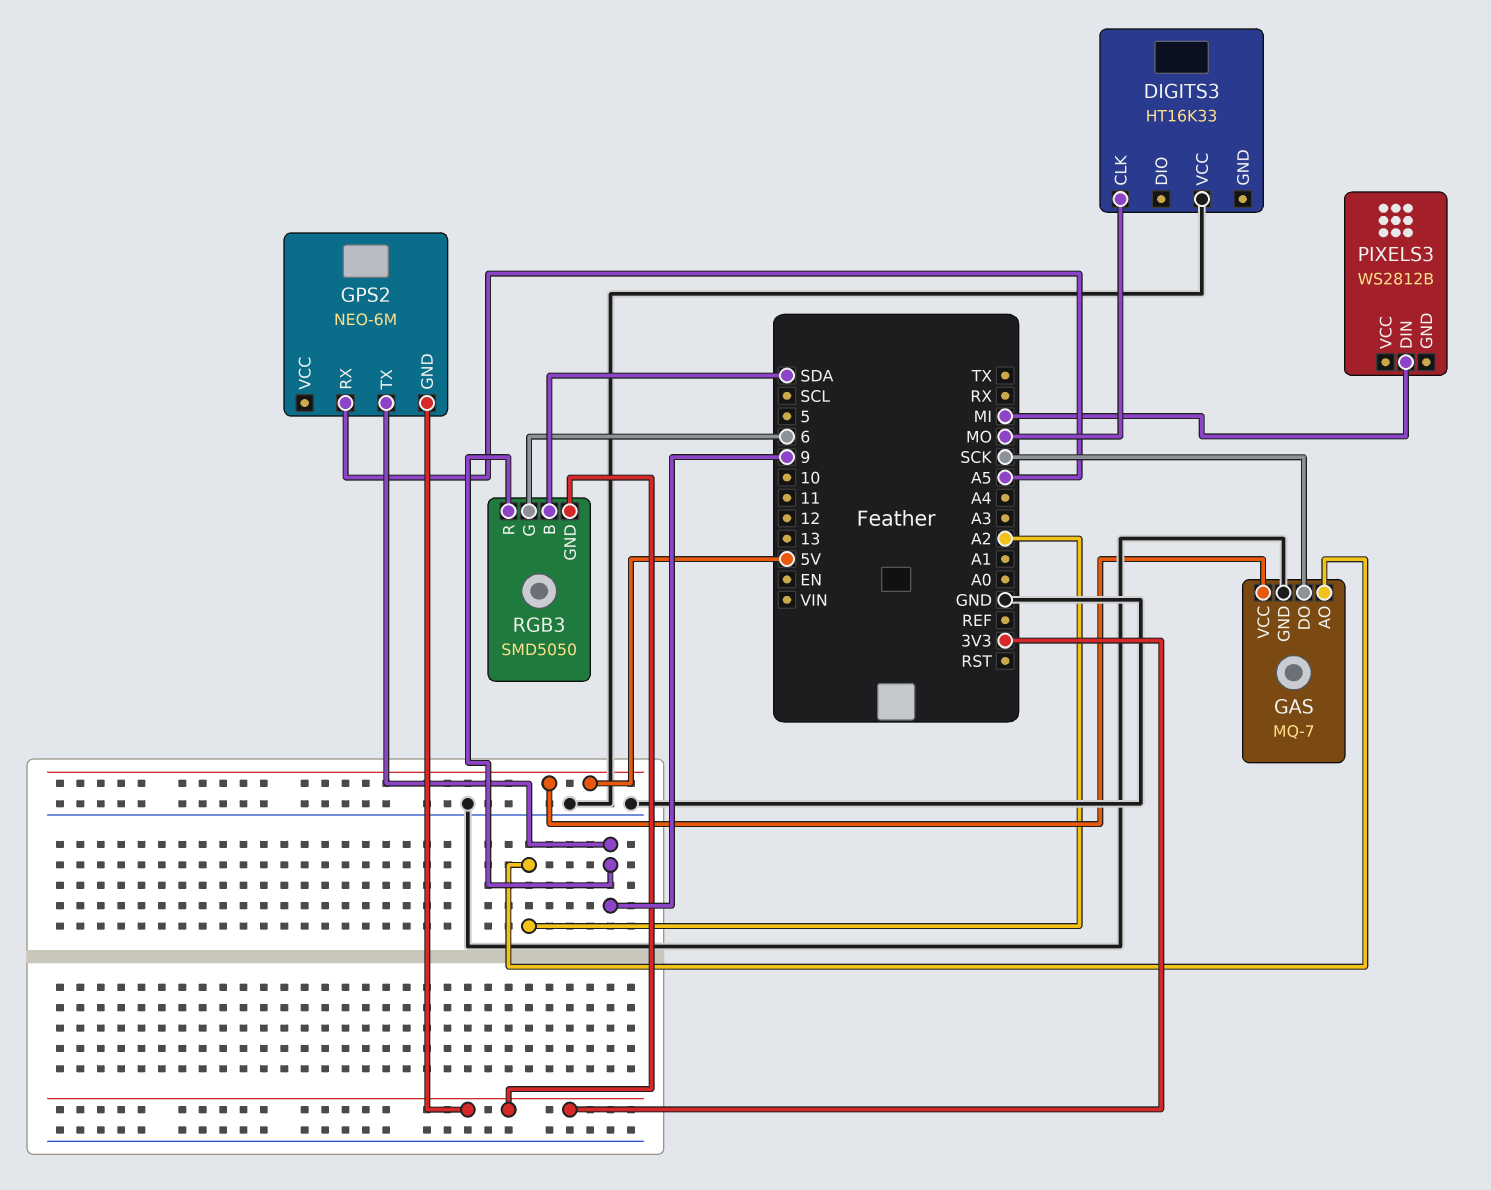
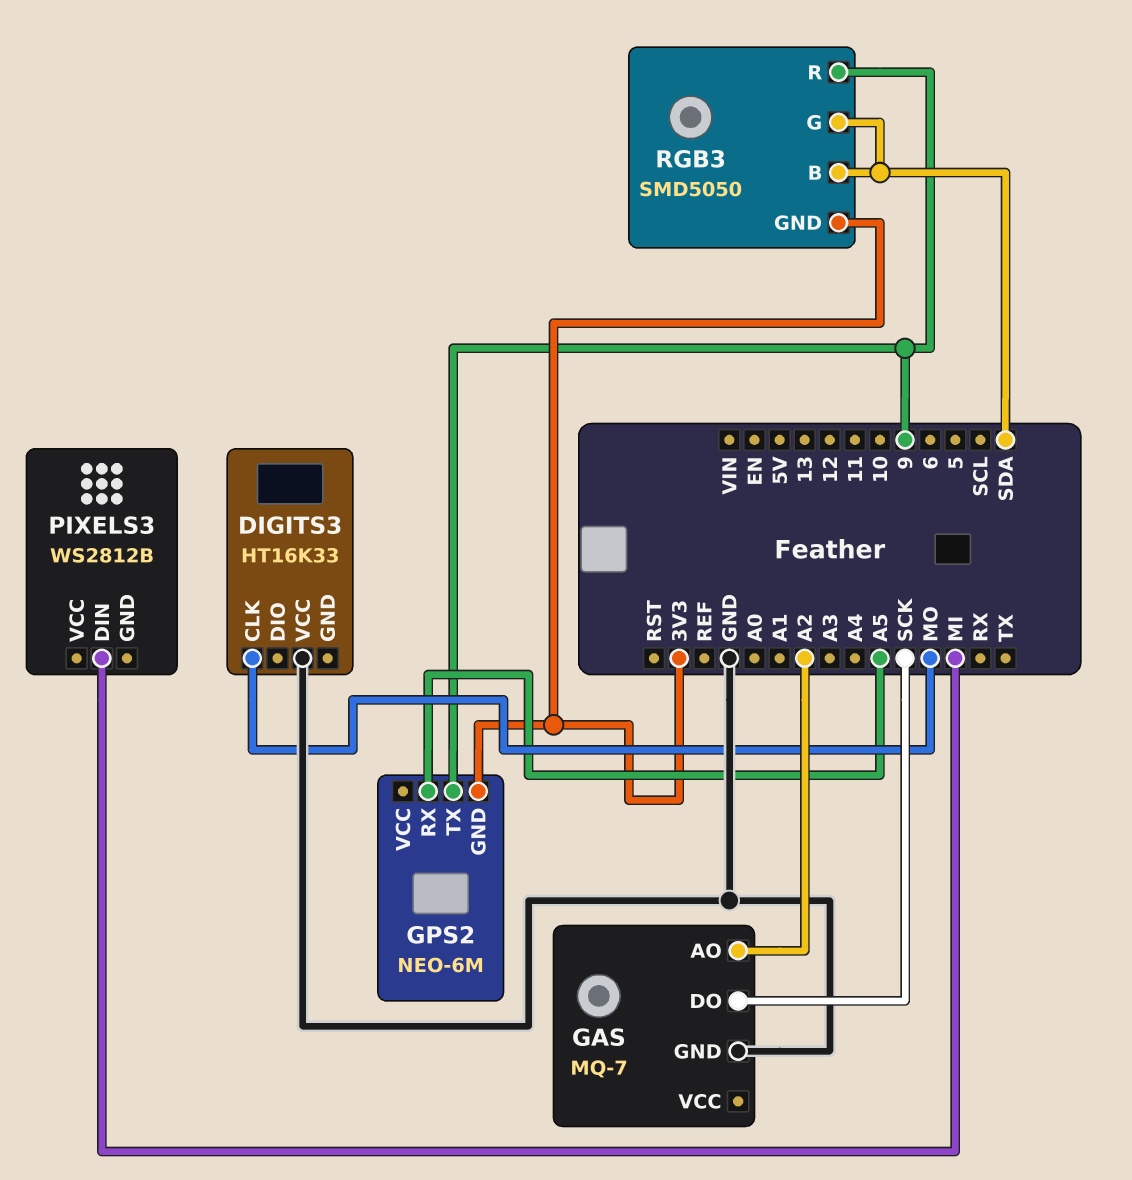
GAS pin VCC: 5V -> none
RGB3 pin G: 6 -> SDA

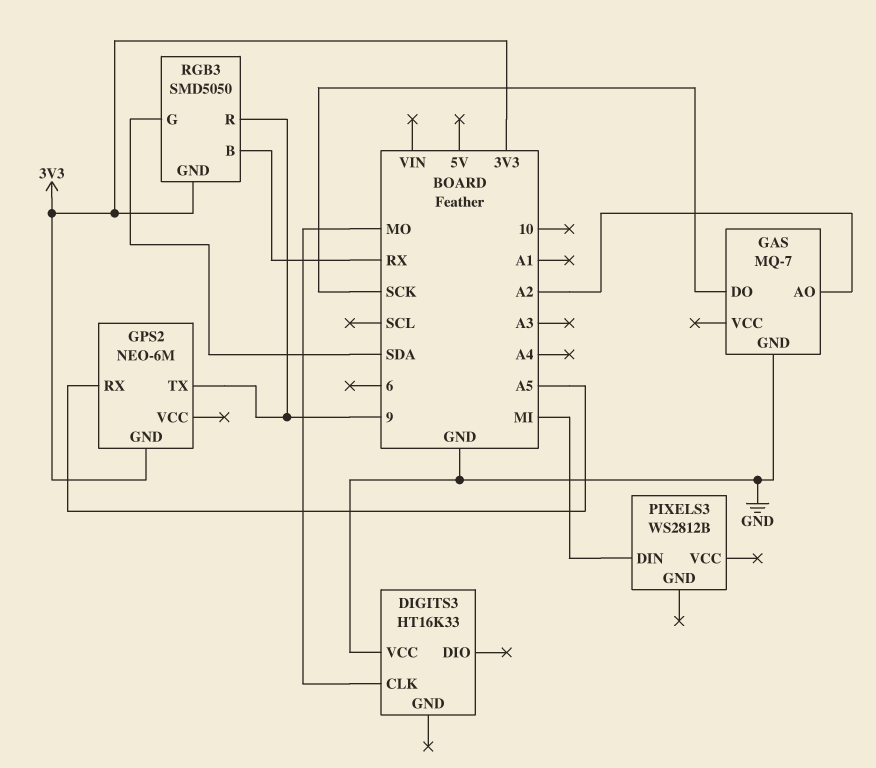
RGB3 pin B: SDA -> RX

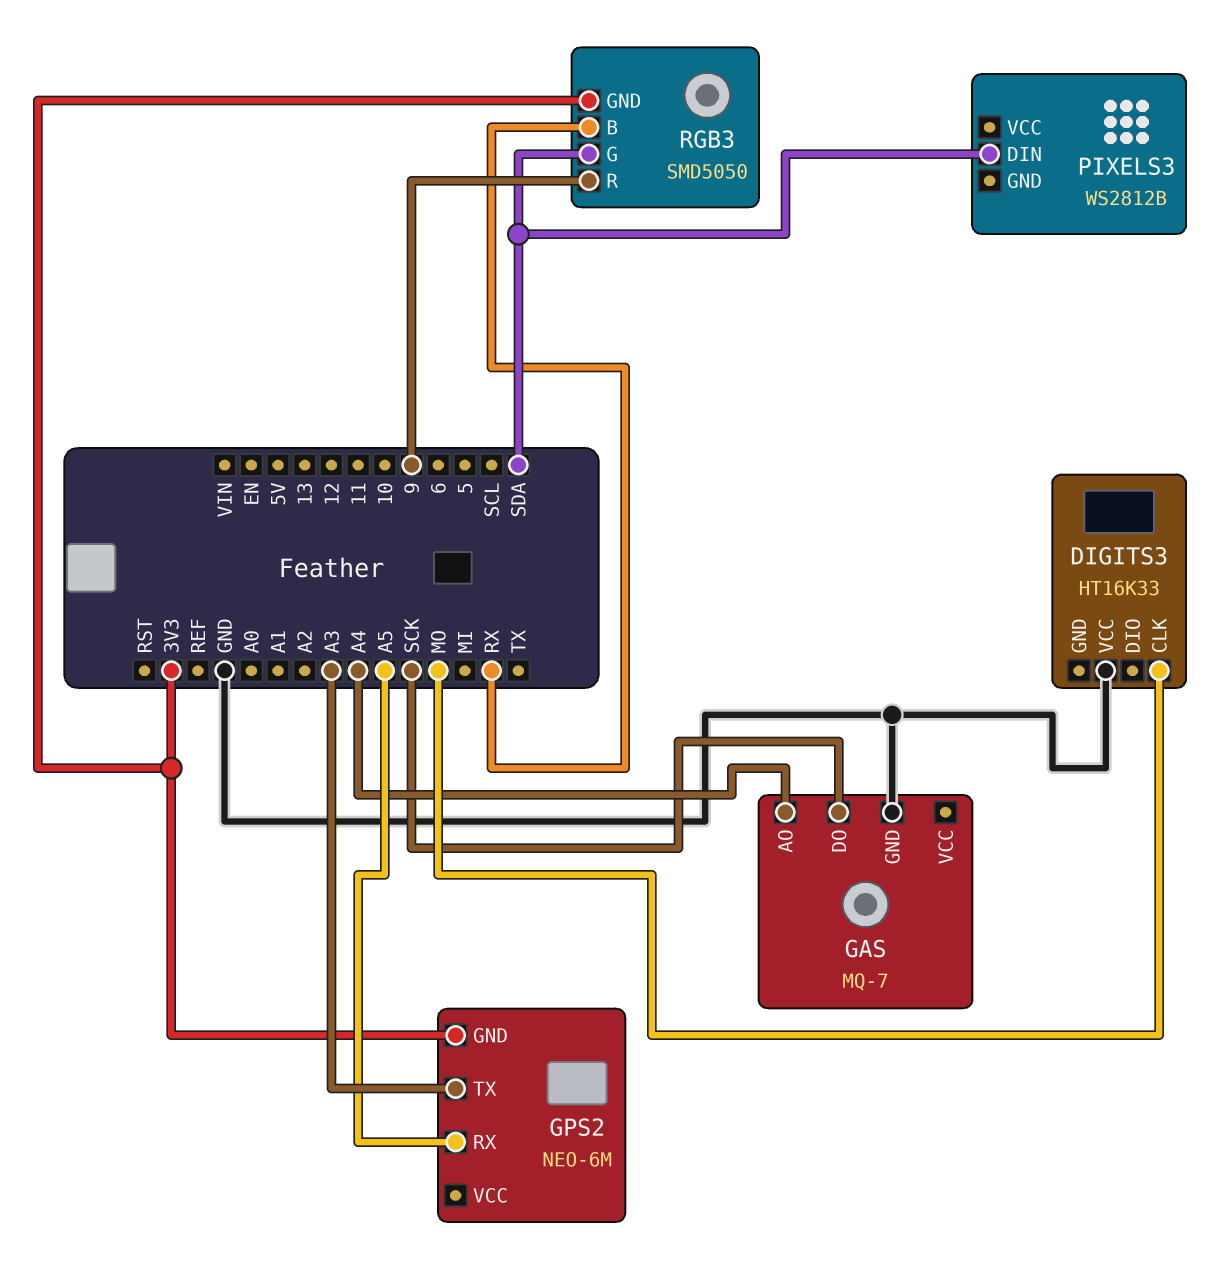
GAS pin AO: A2 -> A4
GPS2 pin TX: 9 -> A3
PIXELS3 pin DIN: MI -> SDA

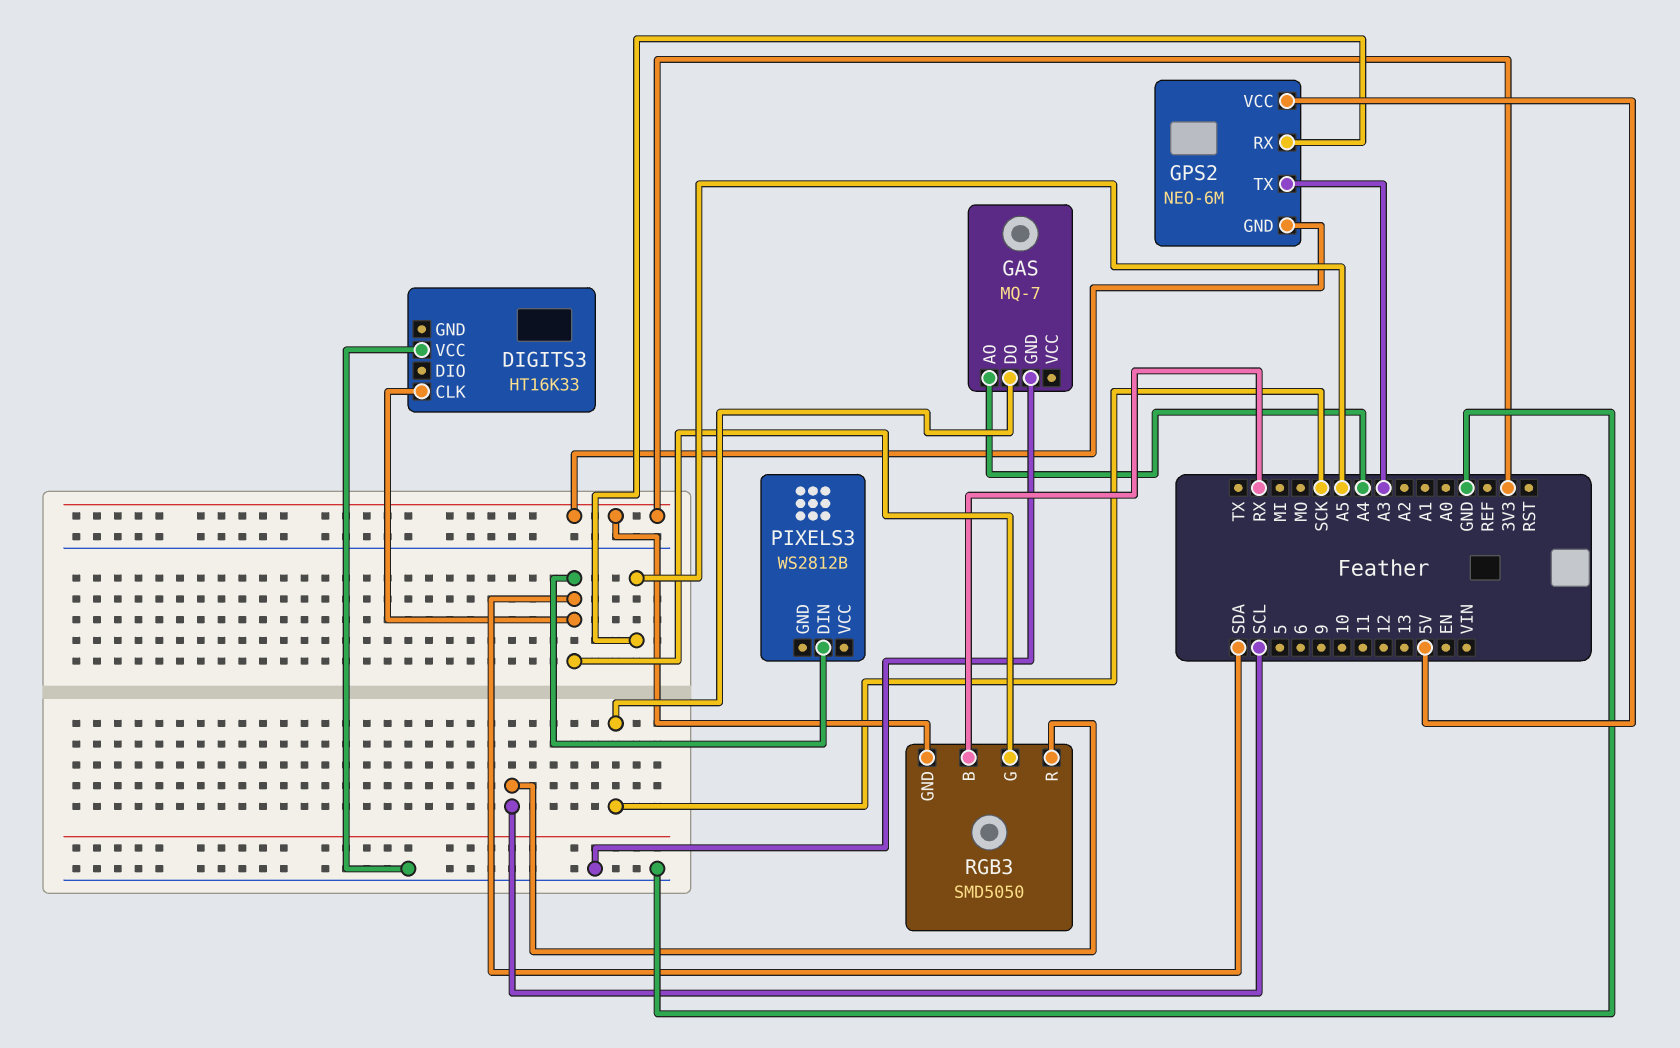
DIGITS3 pin CLK: MO -> SDA
GPS2 pin VCC: none -> 5V
RGB3 pin R: 9 -> SCL

